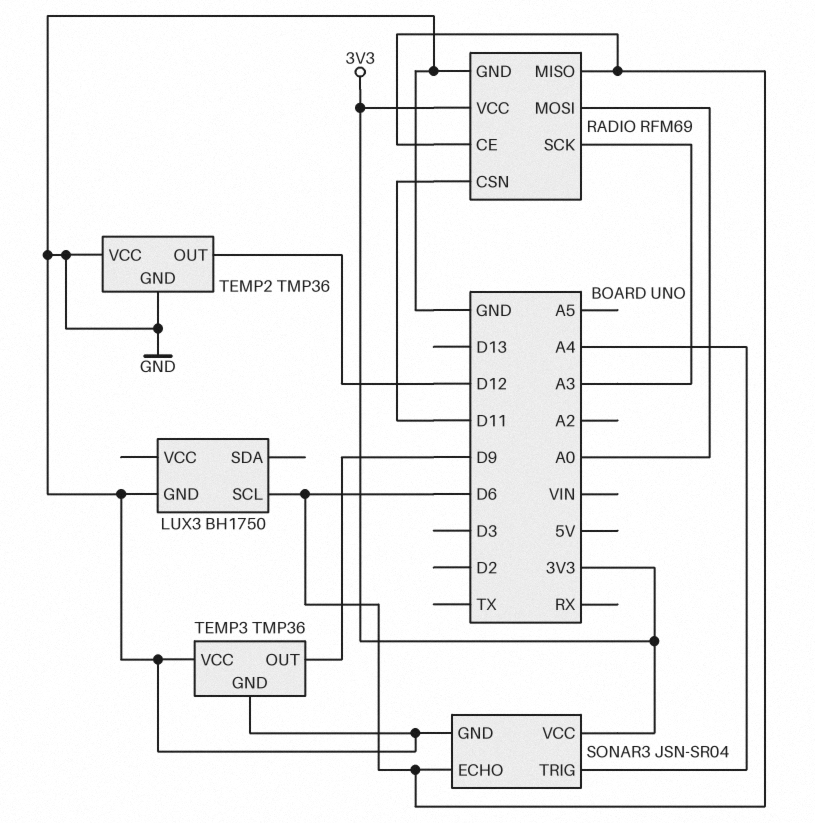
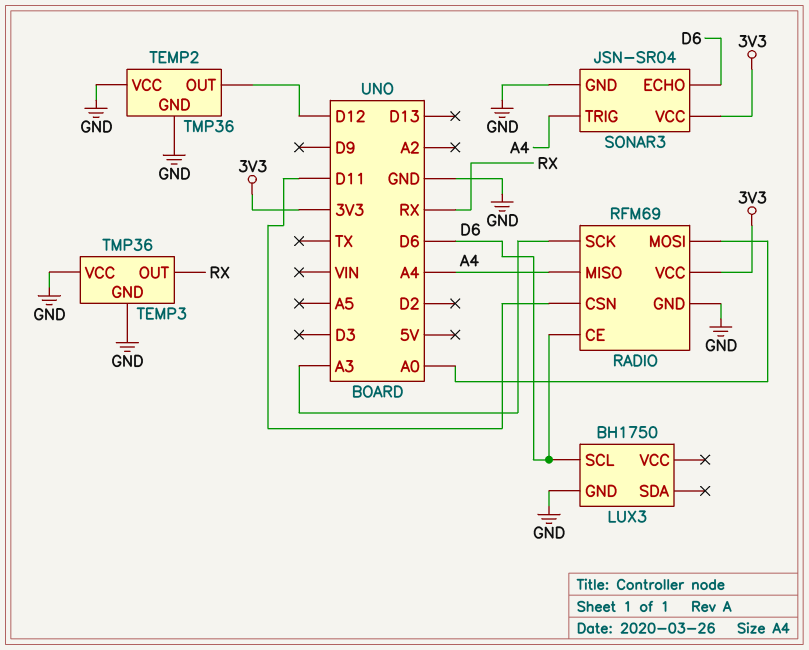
RADIO pin MISO: D6 -> A4
TEMP3 pin OUT: D9 -> RX

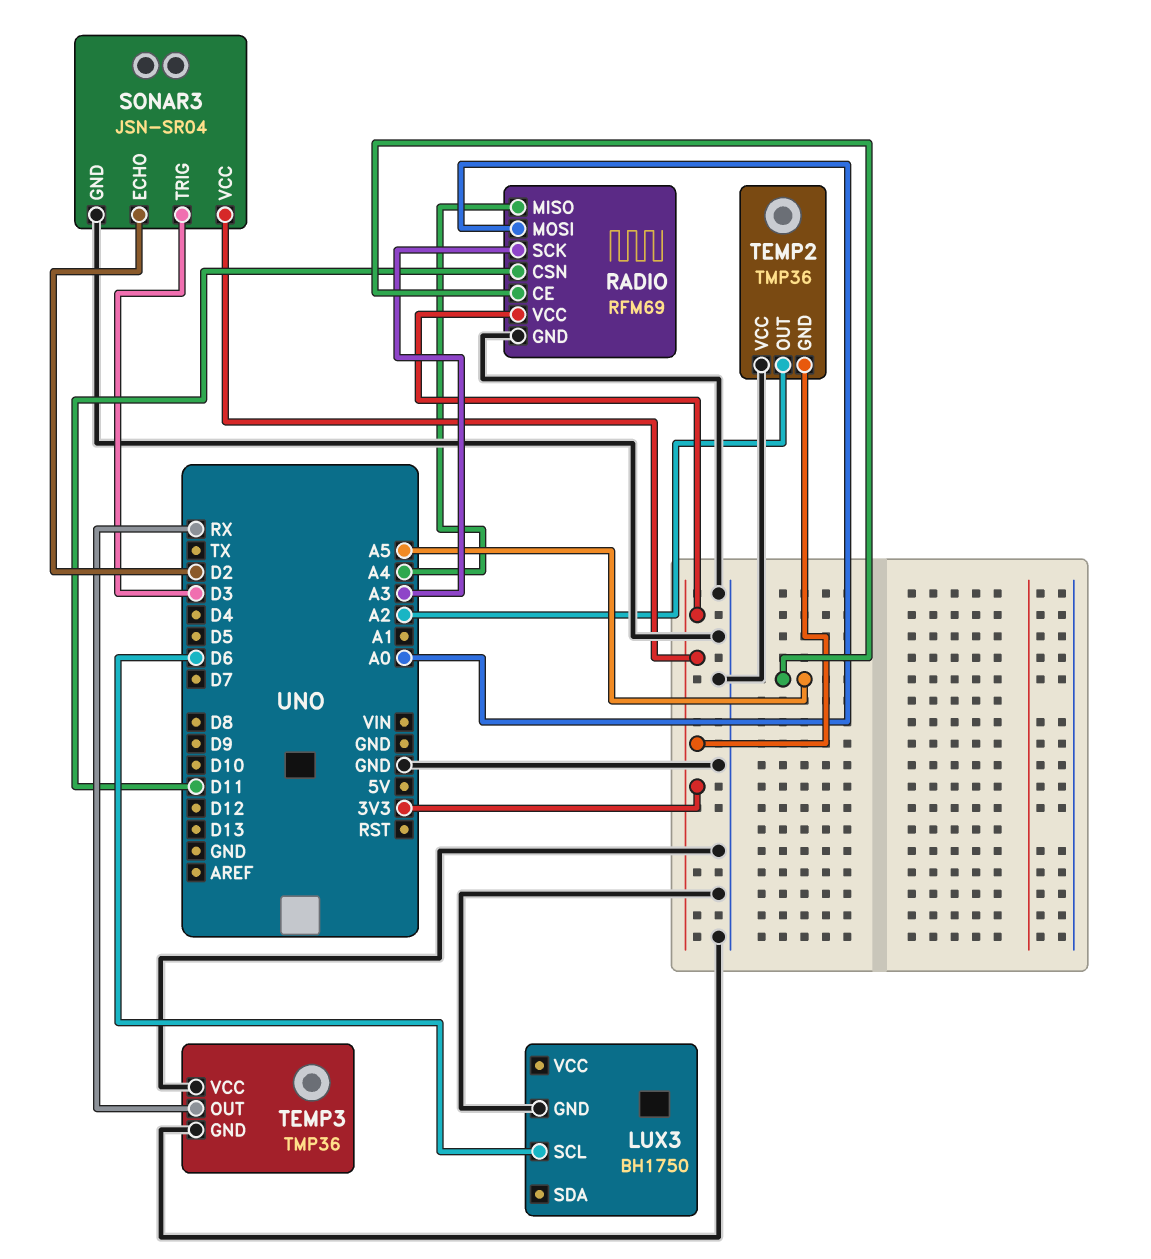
RADIO pin CE: D6 -> A5
SONAR3 pin ECHO: D6 -> D2
SONAR3 pin TRIG: A4 -> D3
TEMP2 pin GND: GND -> 3V3
TEMP2 pin OUT: D12 -> A2

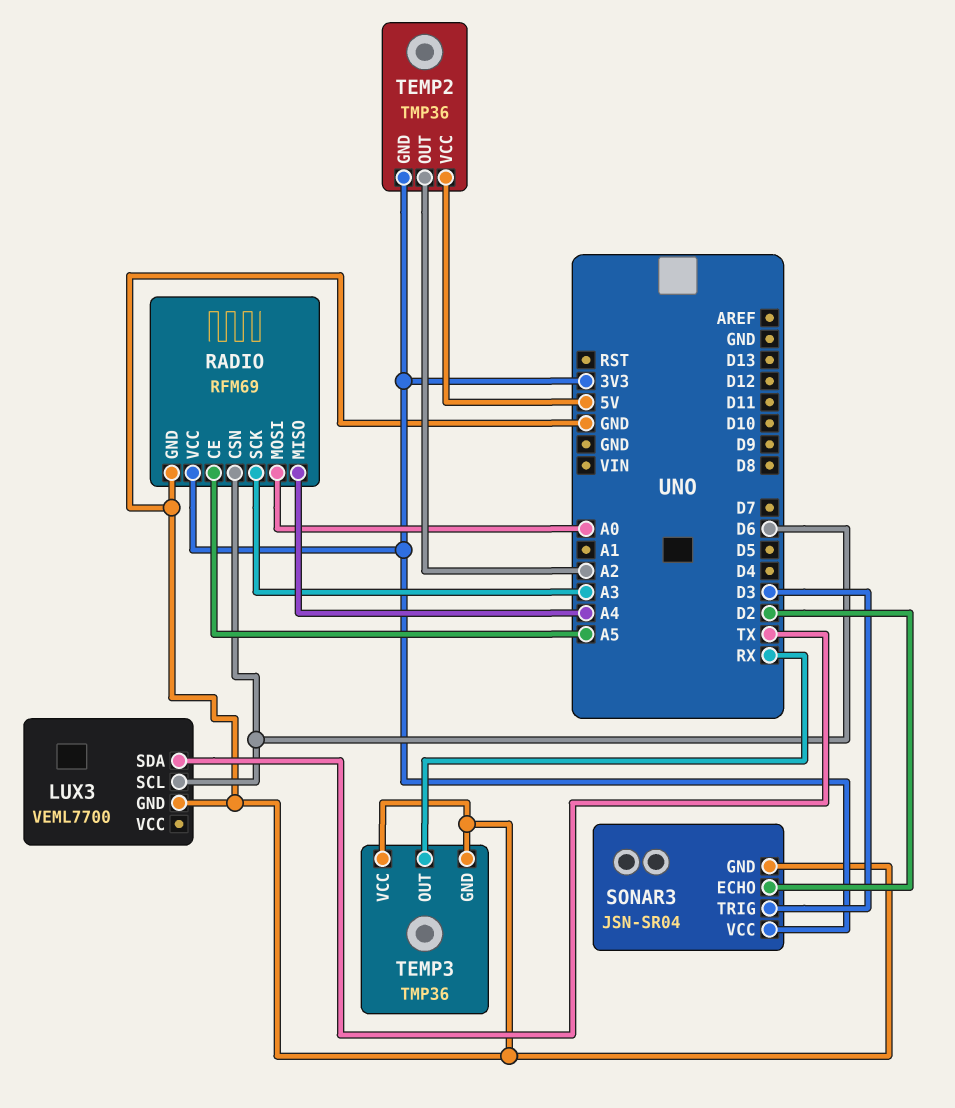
LUX3: BH1750 -> VEML7700
LUX3 pin SDA: none -> TX
RADIO pin CSN: D11 -> D6
TEMP2 pin VCC: GND -> 5V

